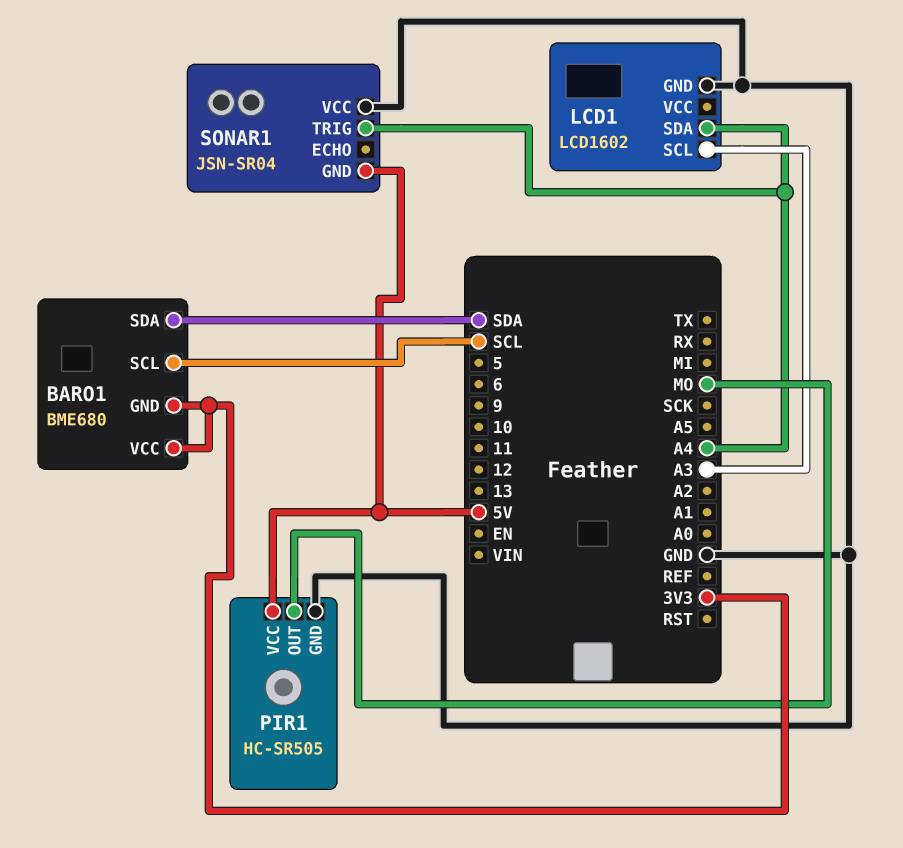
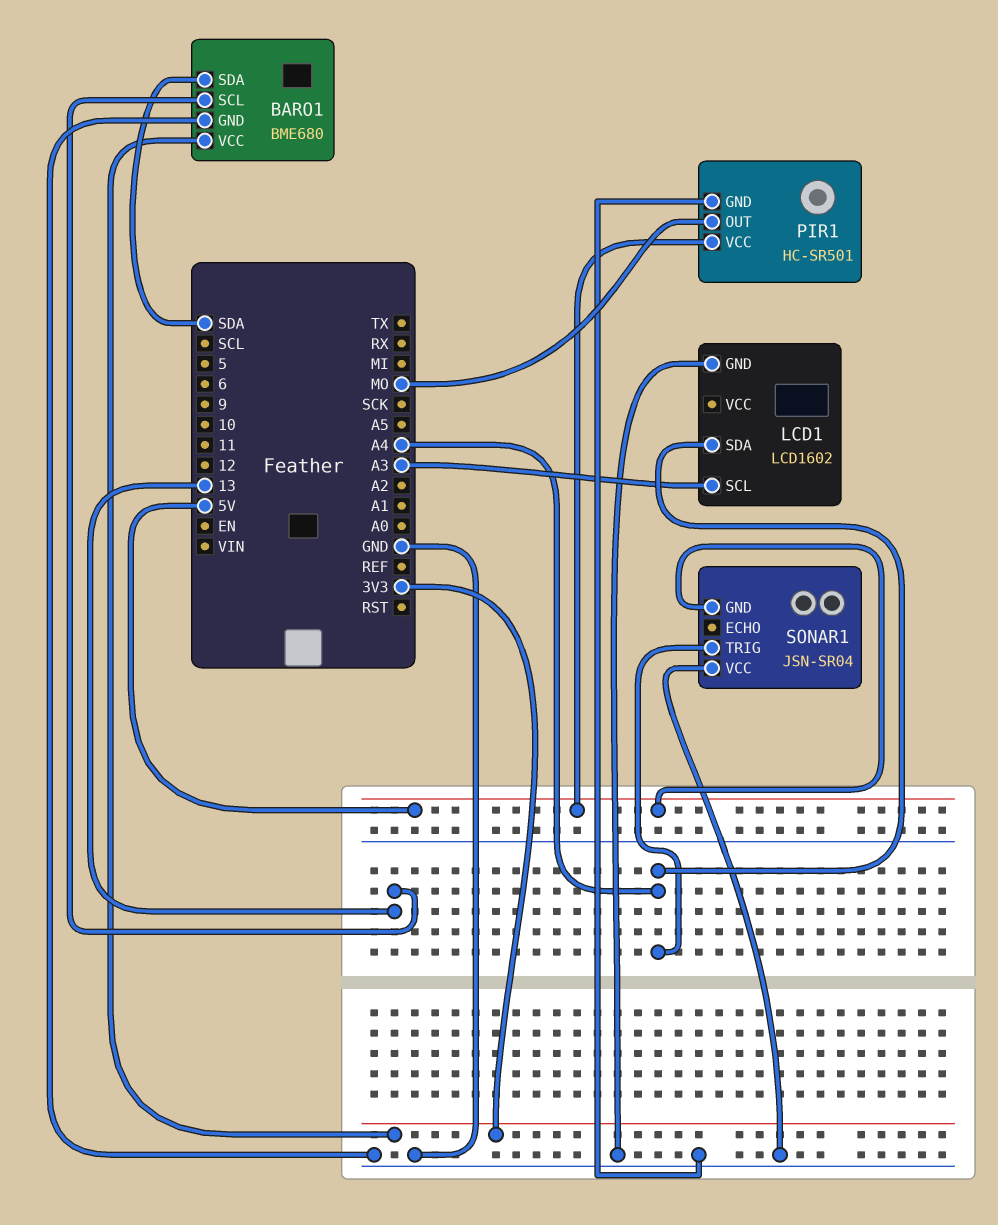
BARO1 pin GND: 3V3 -> GND
BARO1 pin SCL: SCL -> 13
PIR1: HC-SR505 -> HC-SR501

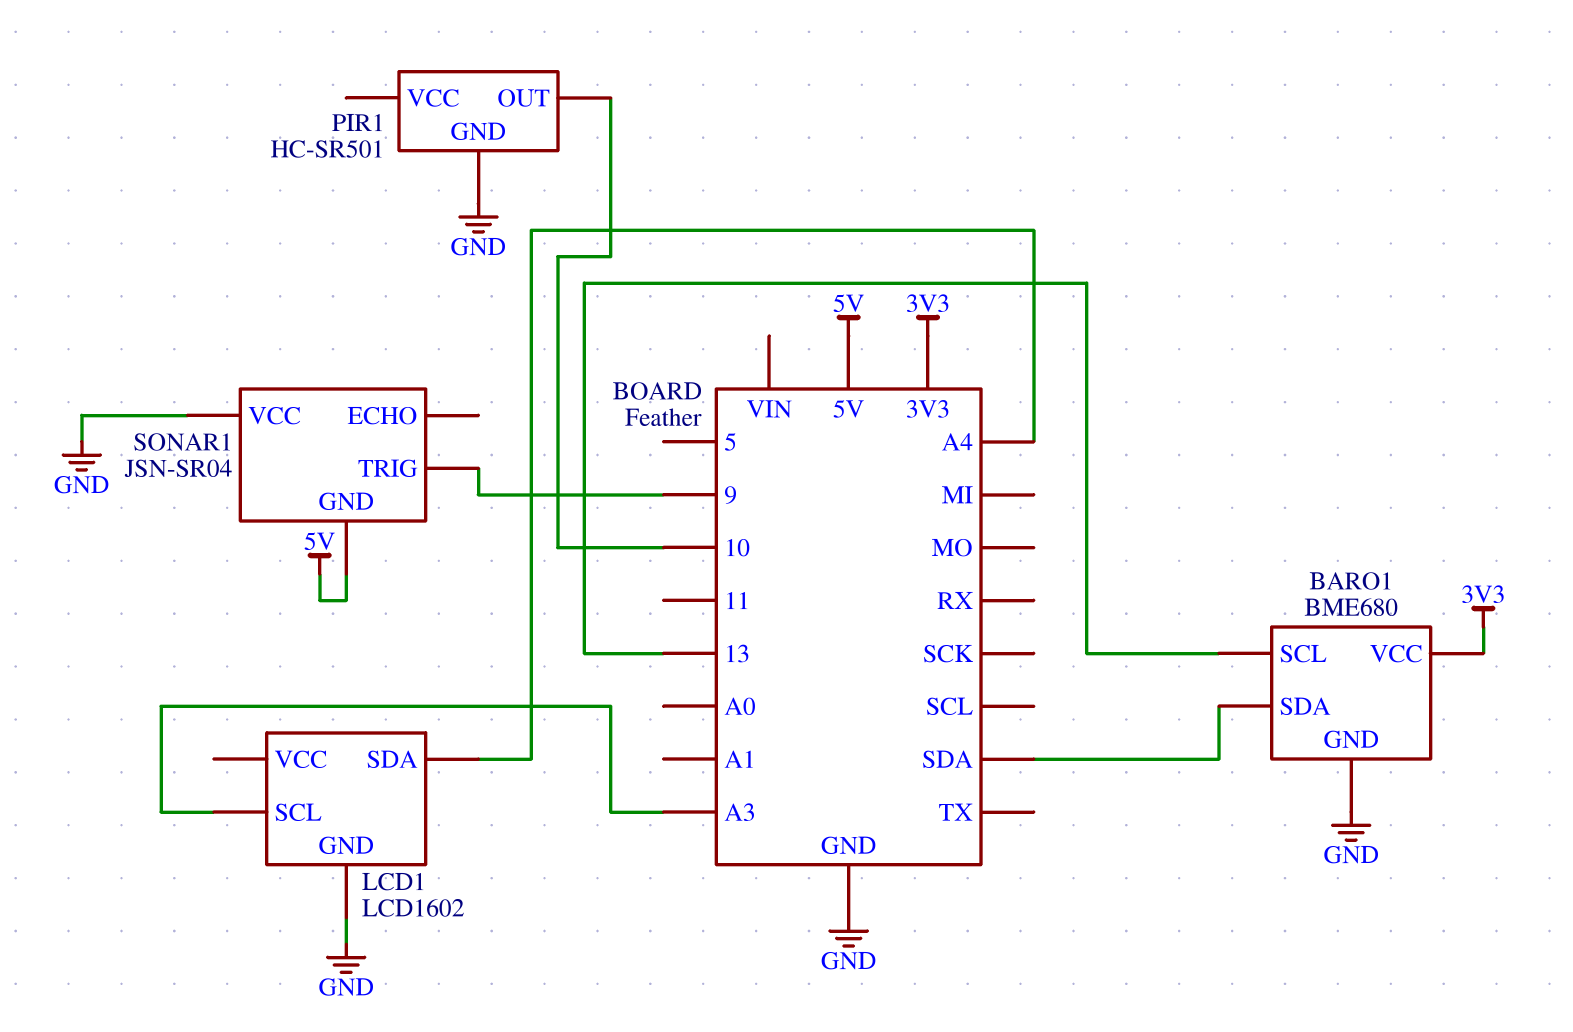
PIR1 pin OUT: MO -> 10
PIR1 pin VCC: 5V -> none
SONAR1 pin TRIG: A4 -> 9

